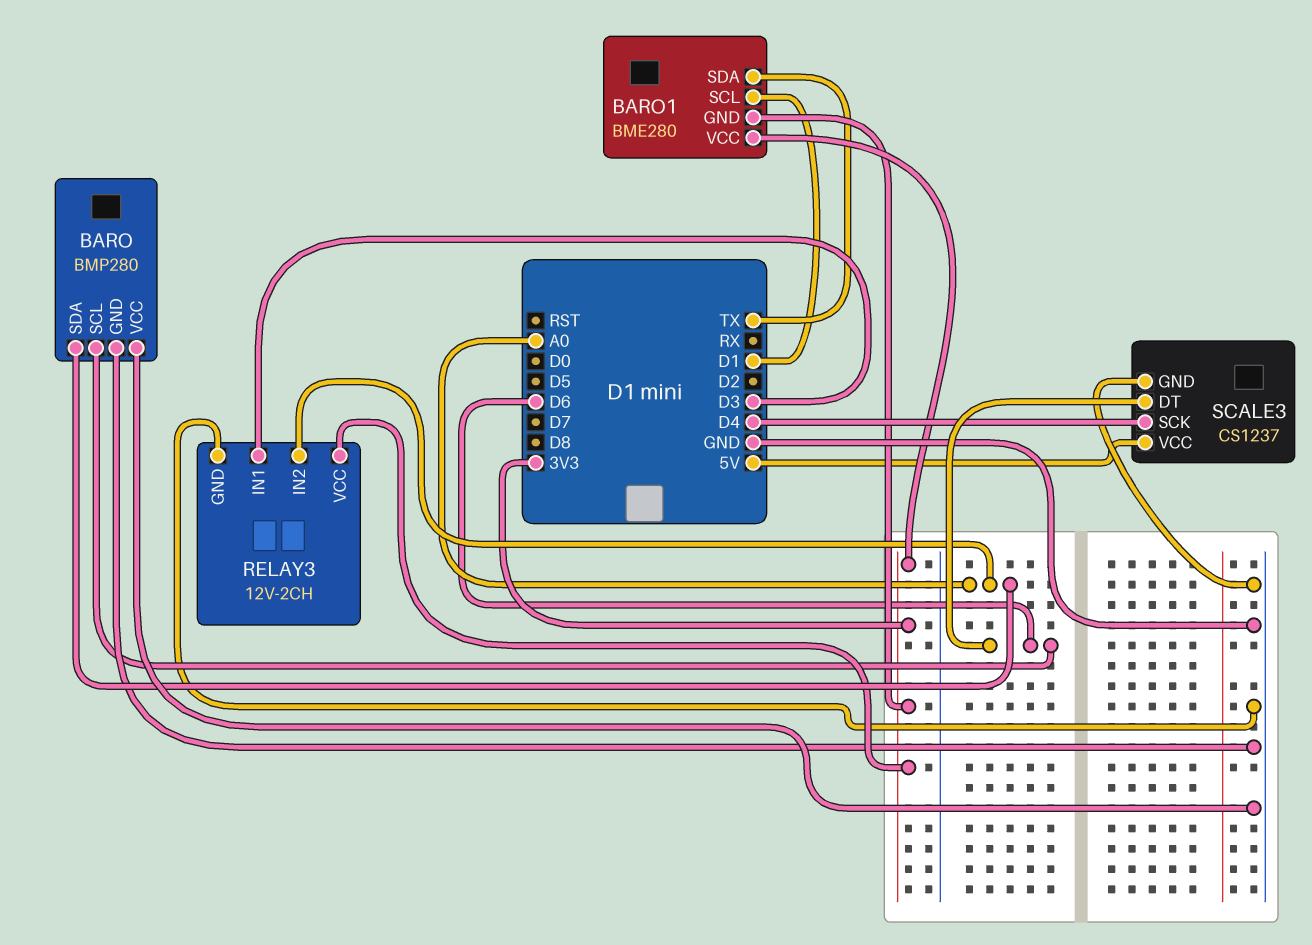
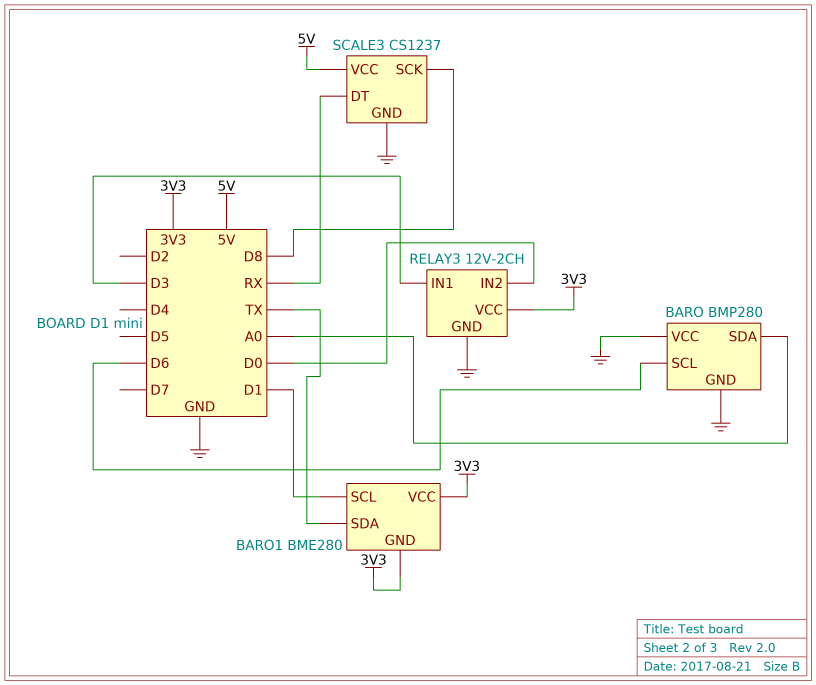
RELAY3 pin IN2: A0 -> D0
SCALE3 pin DT: D6 -> RX
SCALE3 pin SCK: D4 -> D8

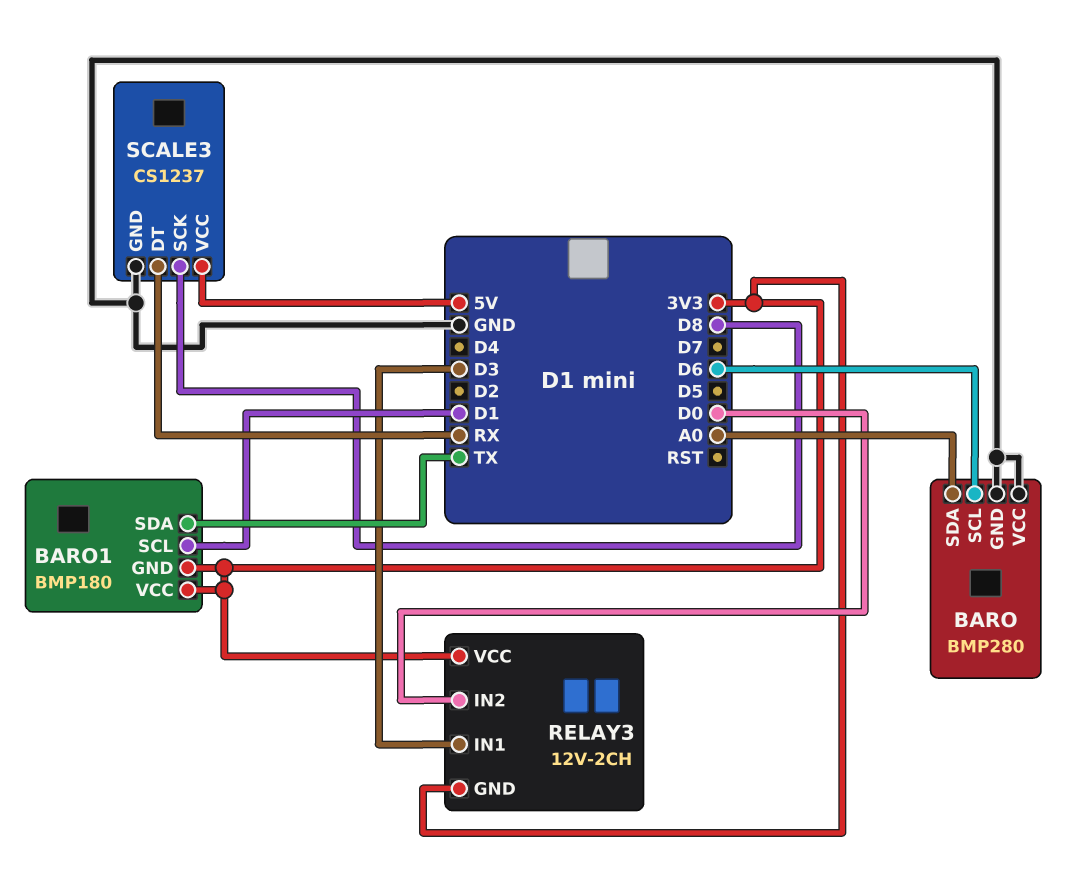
BARO1: BME280 -> BMP180
RELAY3 pin GND: GND -> 3V3

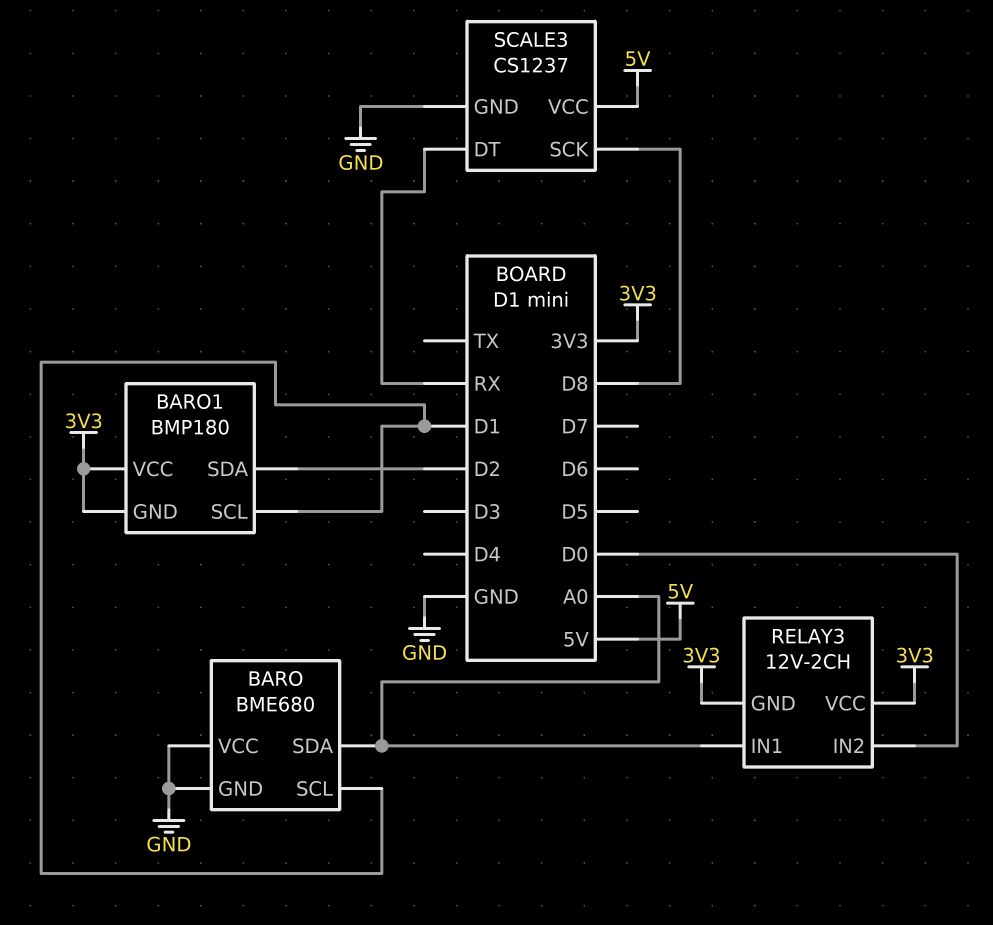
BARO: BMP280 -> BME680
BARO pin SCL: D6 -> D1
BARO1 pin SDA: TX -> D2
RELAY3 pin IN1: D3 -> A0

